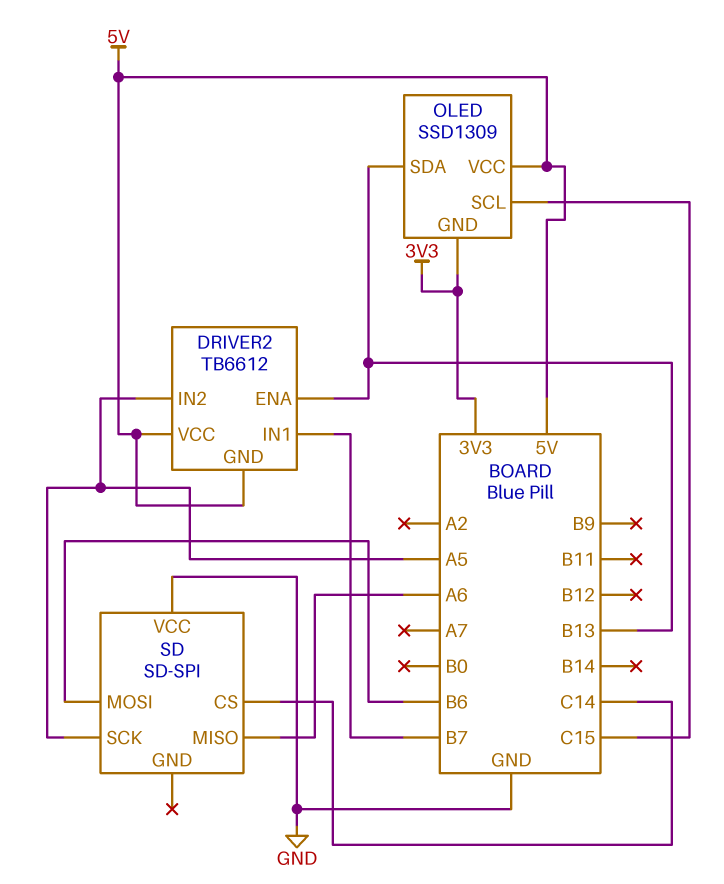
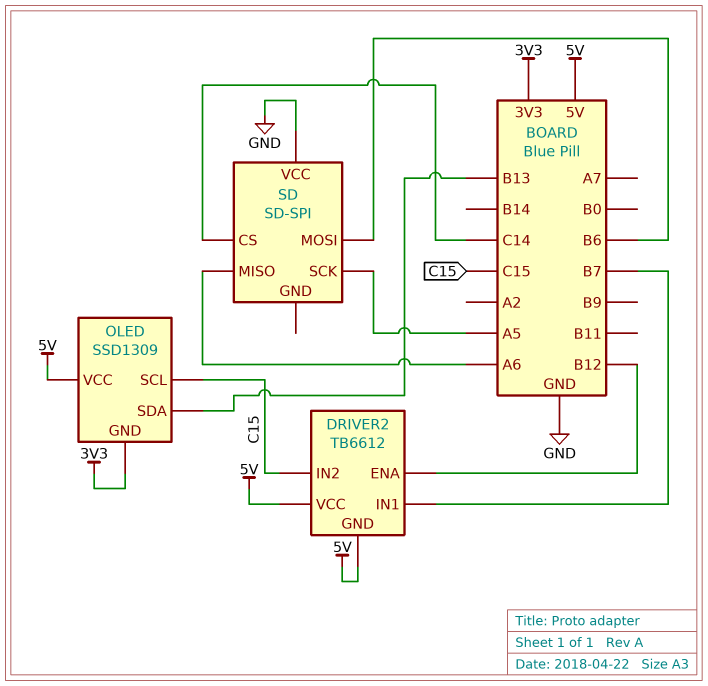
DRIVER2 pin ENA: B13 -> B12
DRIVER2 pin IN2: A5 -> C15

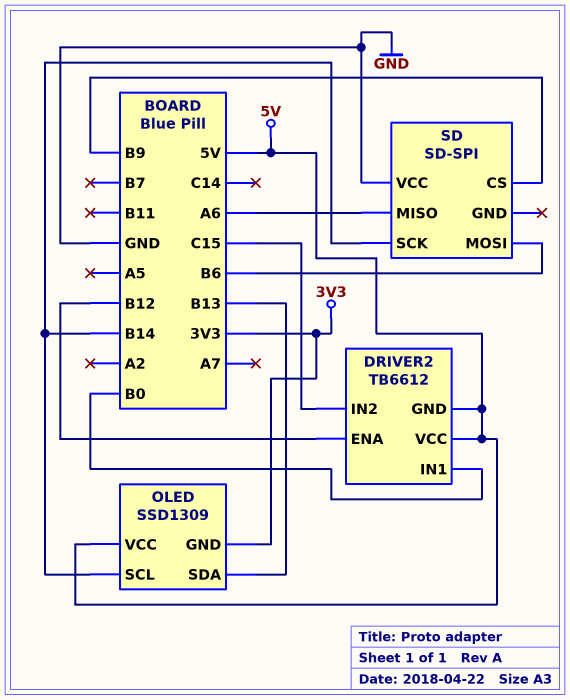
DRIVER2 pin IN1: B7 -> B0
OLED pin SCL: C15 -> B14
SD pin CS: C14 -> B9
SD pin SCK: A5 -> B14

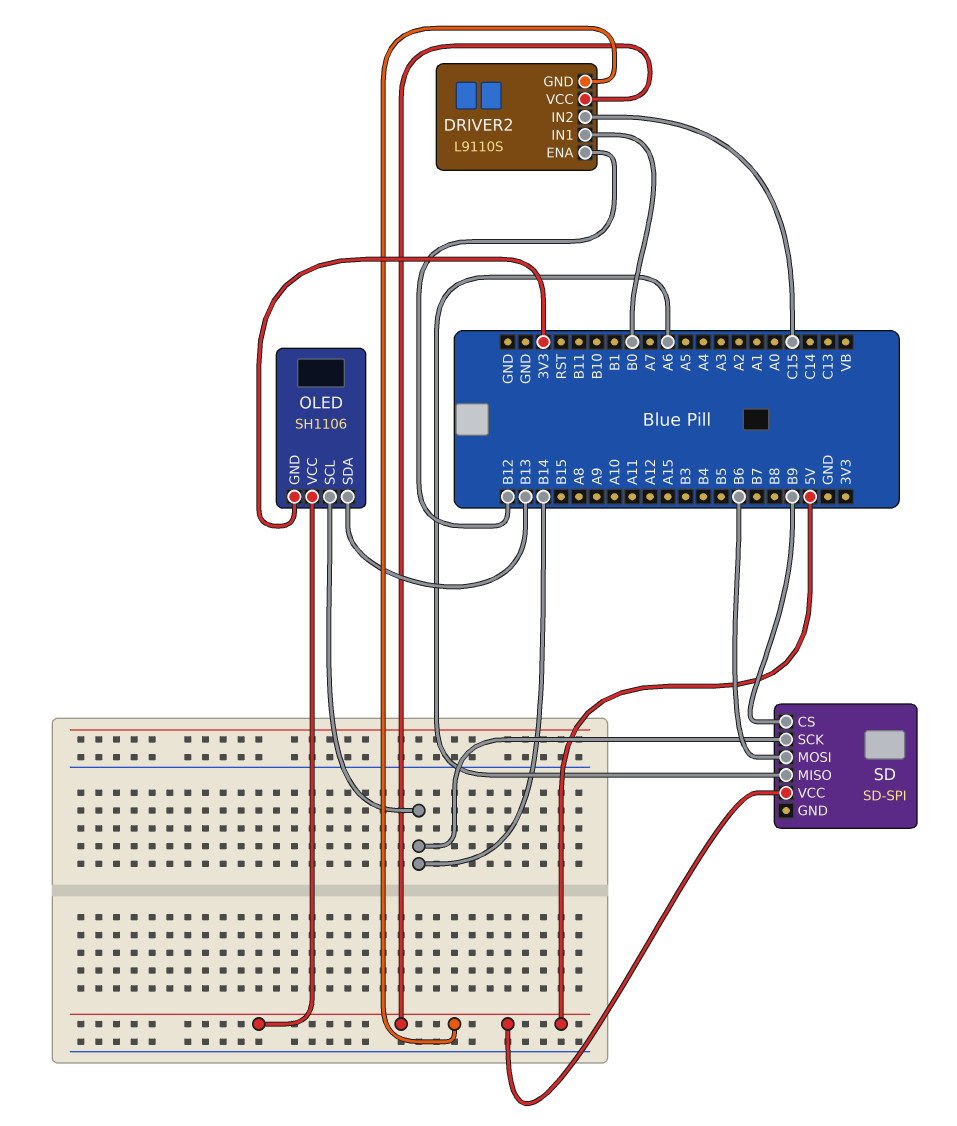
DRIVER2: TB6612 -> L9110S
OLED: SSD1309 -> SH1106
SD pin VCC: GND -> 5V

